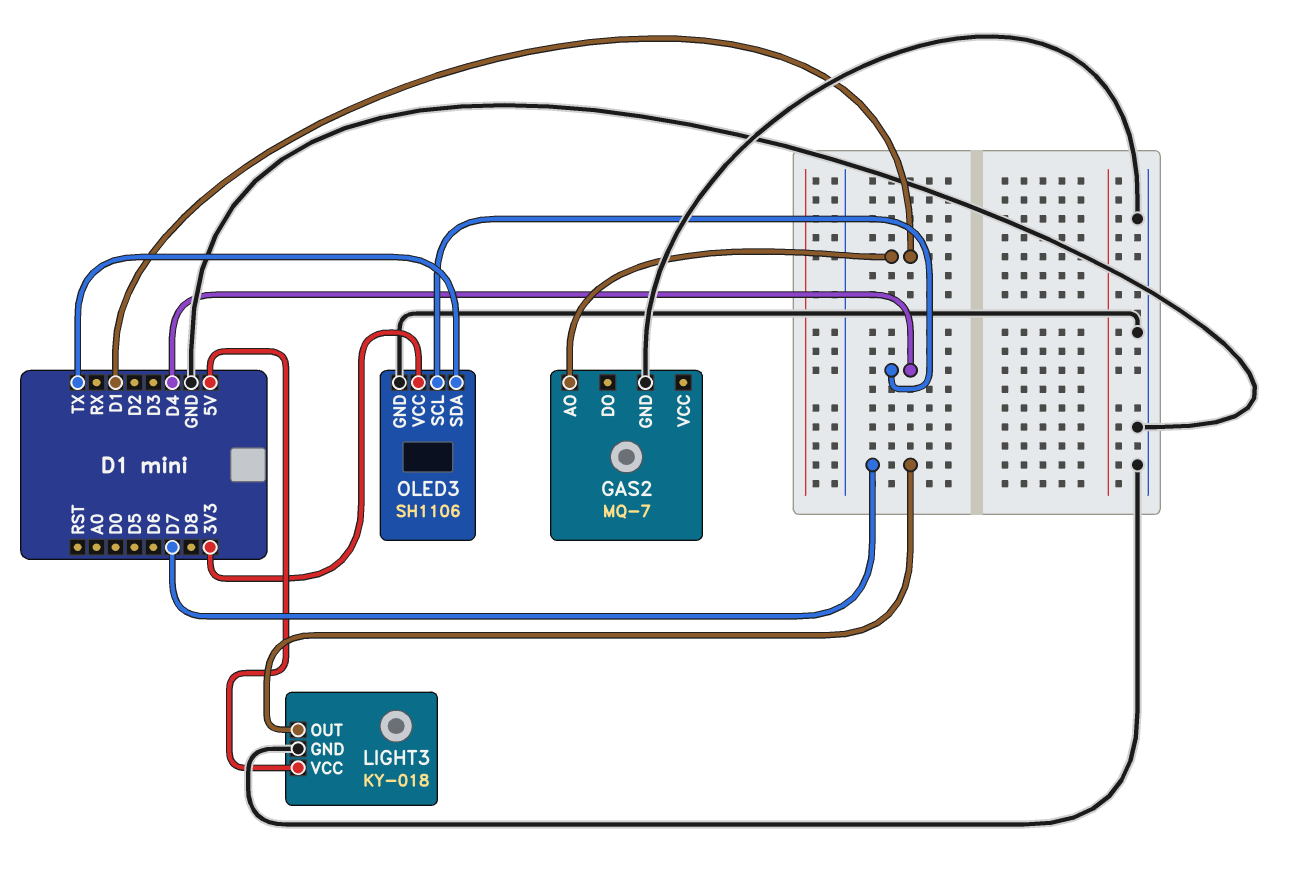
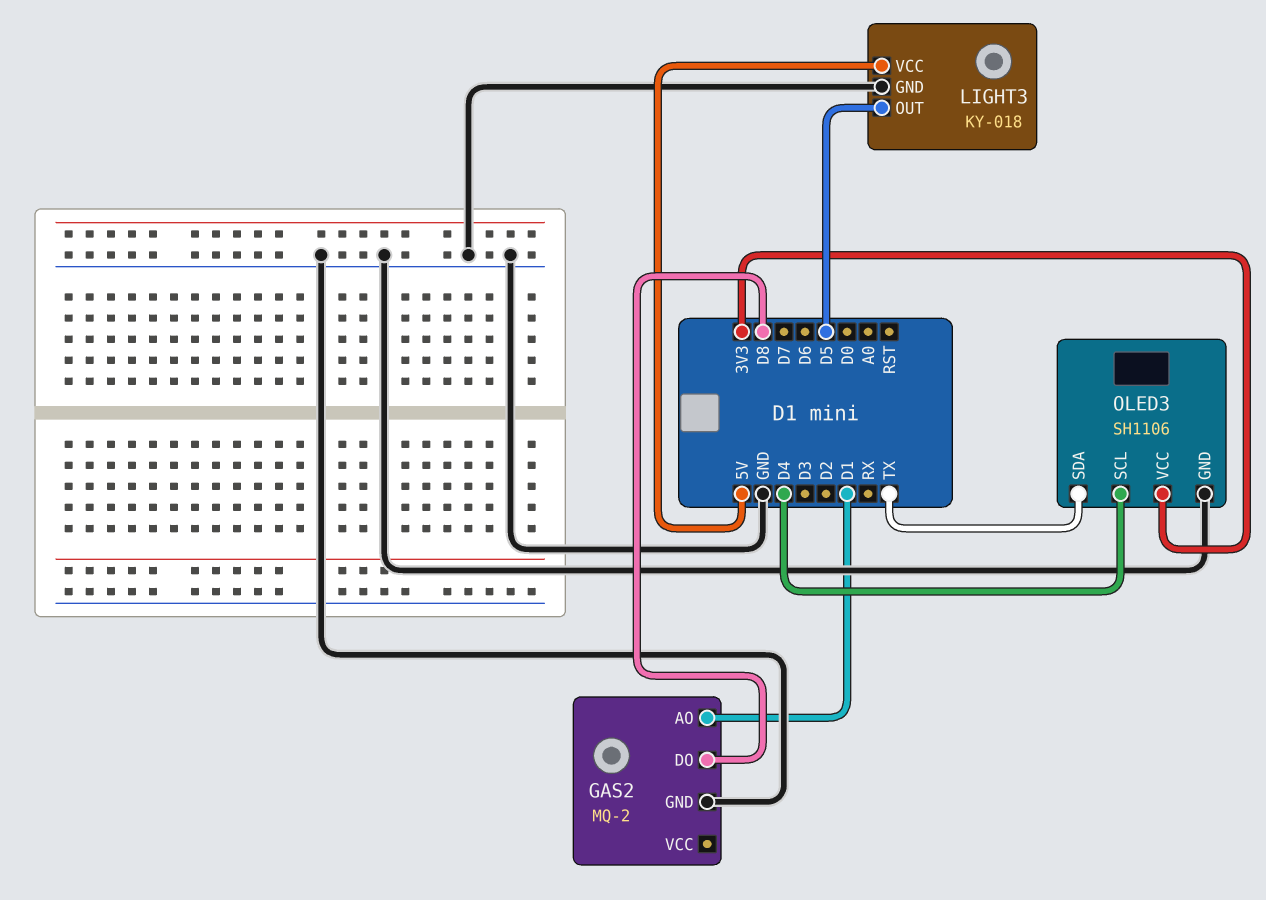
GAS2: MQ-7 -> MQ-2
GAS2 pin DO: none -> D8
LIGHT3 pin OUT: D7 -> D5

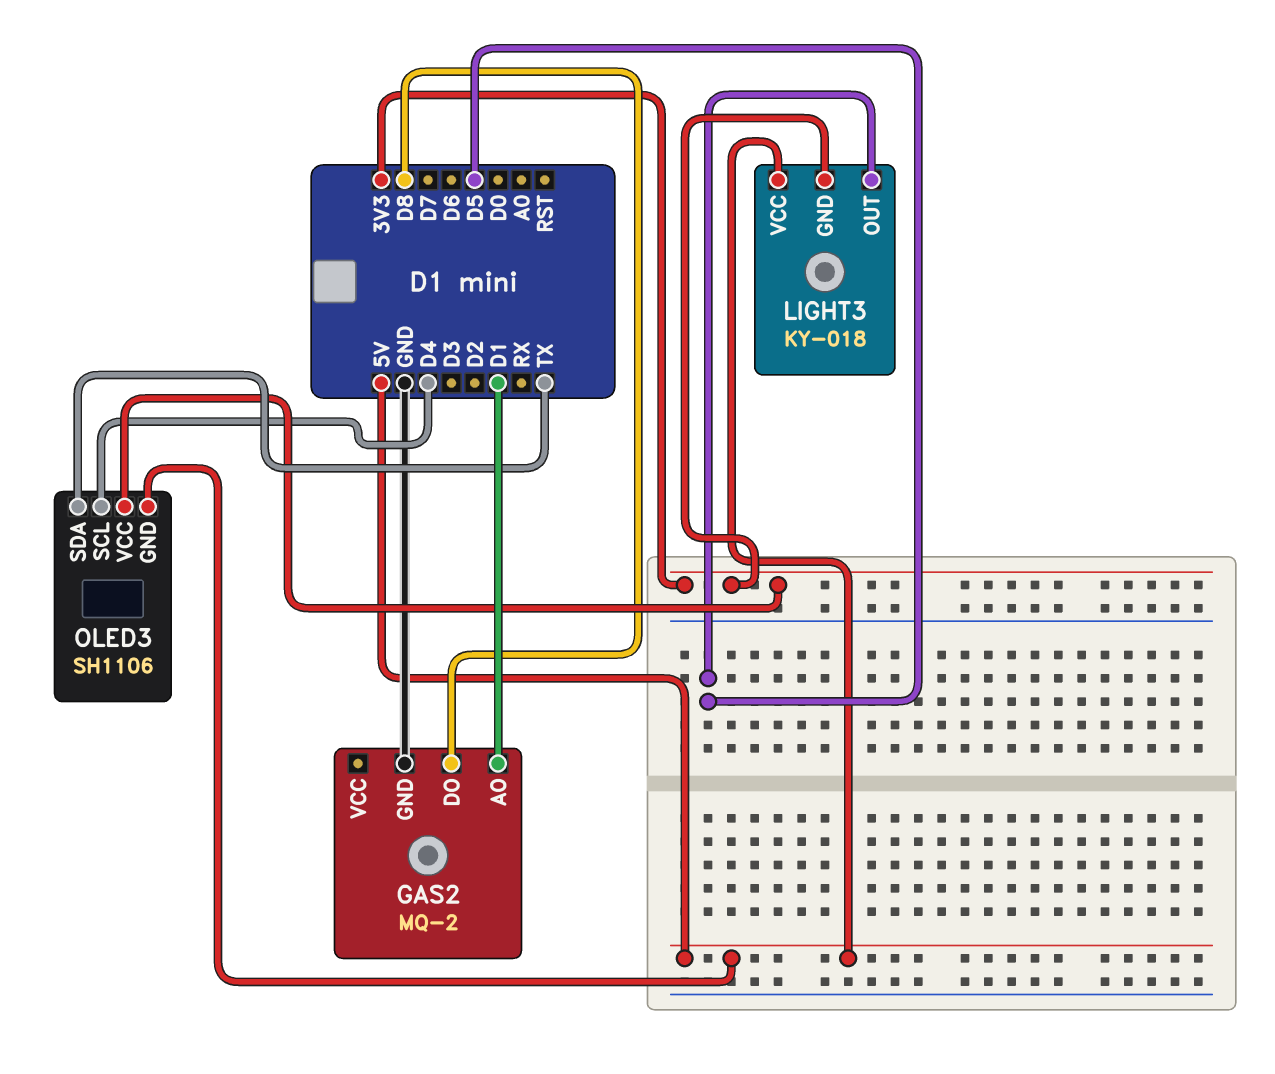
LIGHT3 pin GND: GND -> 3V3
OLED3 pin GND: GND -> 5V

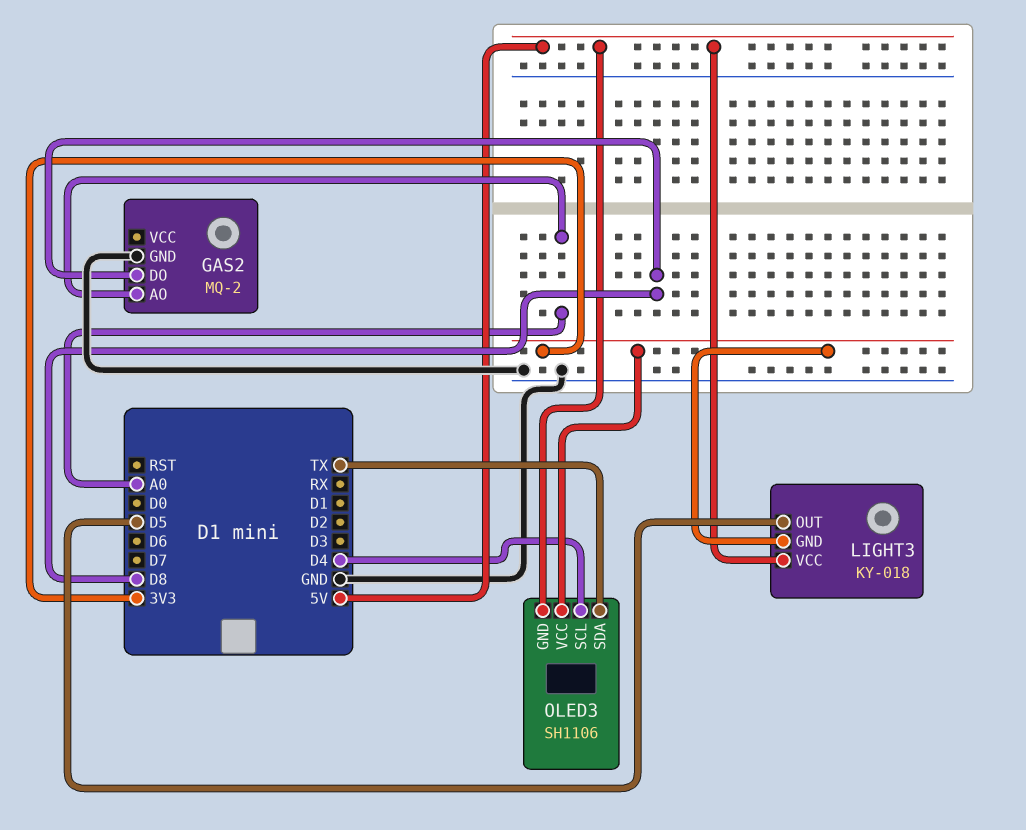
GAS2 pin AO: D1 -> A0

